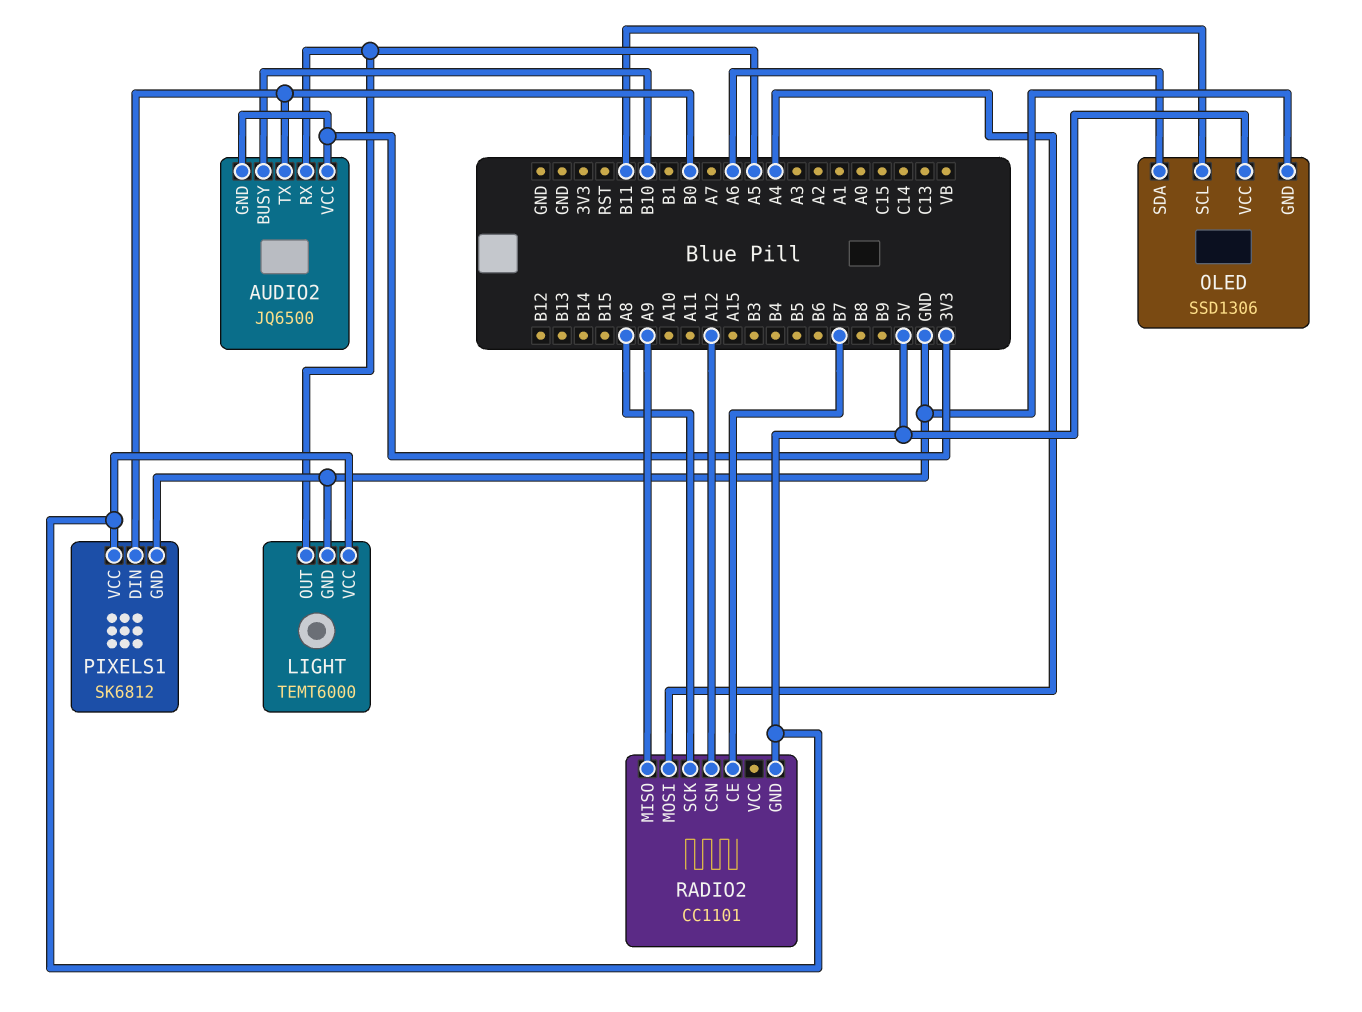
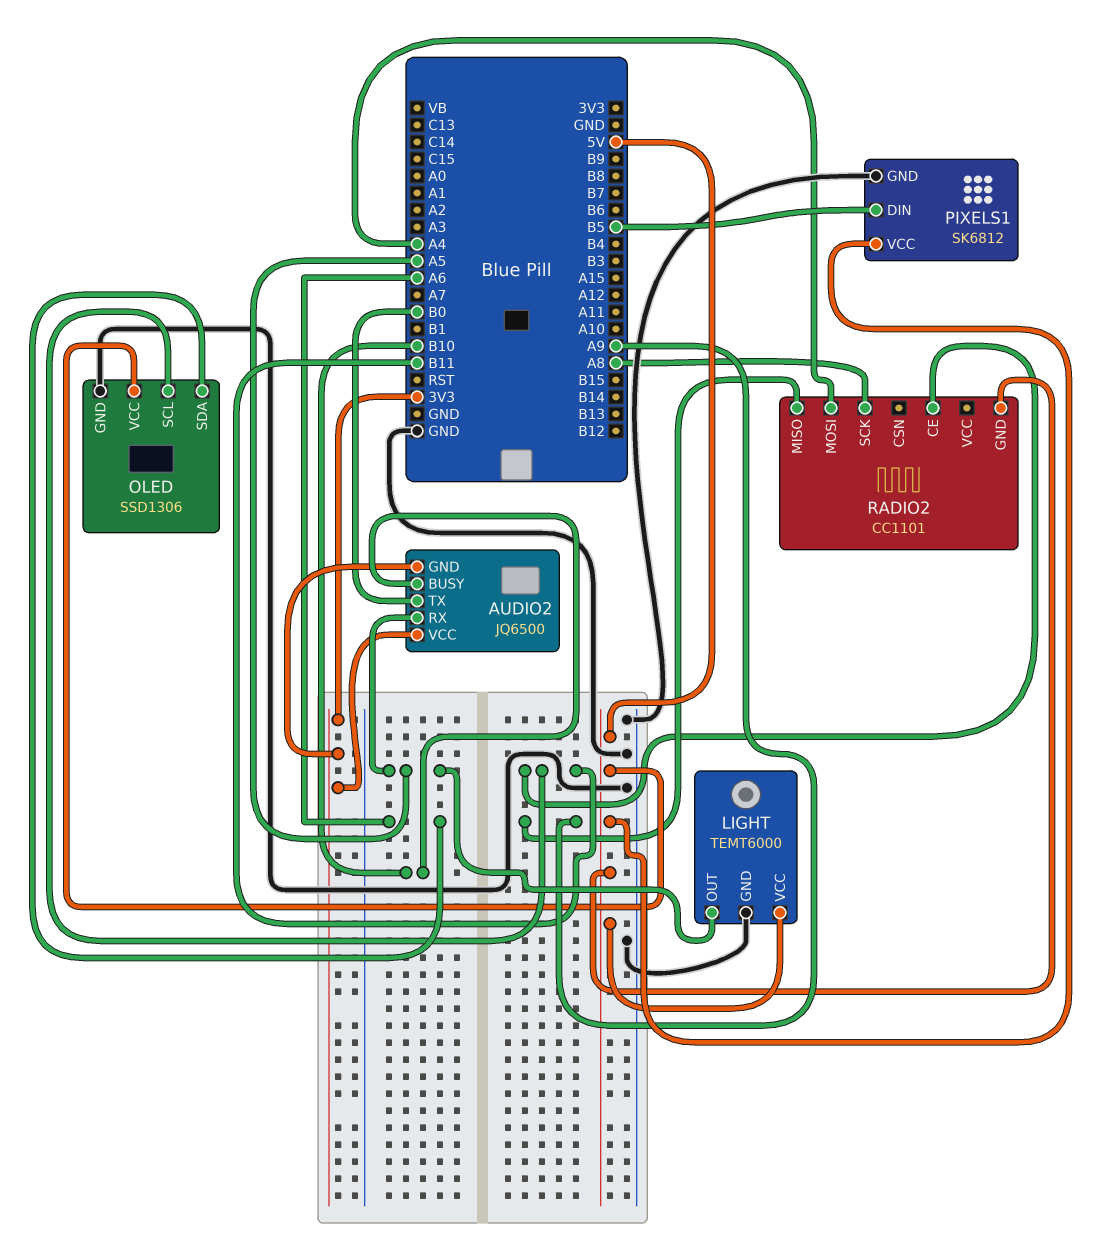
PIXELS1 pin DIN: B0 -> B5
RADIO2 pin CE: B7 -> B11
RADIO2 pin CSN: A12 -> none

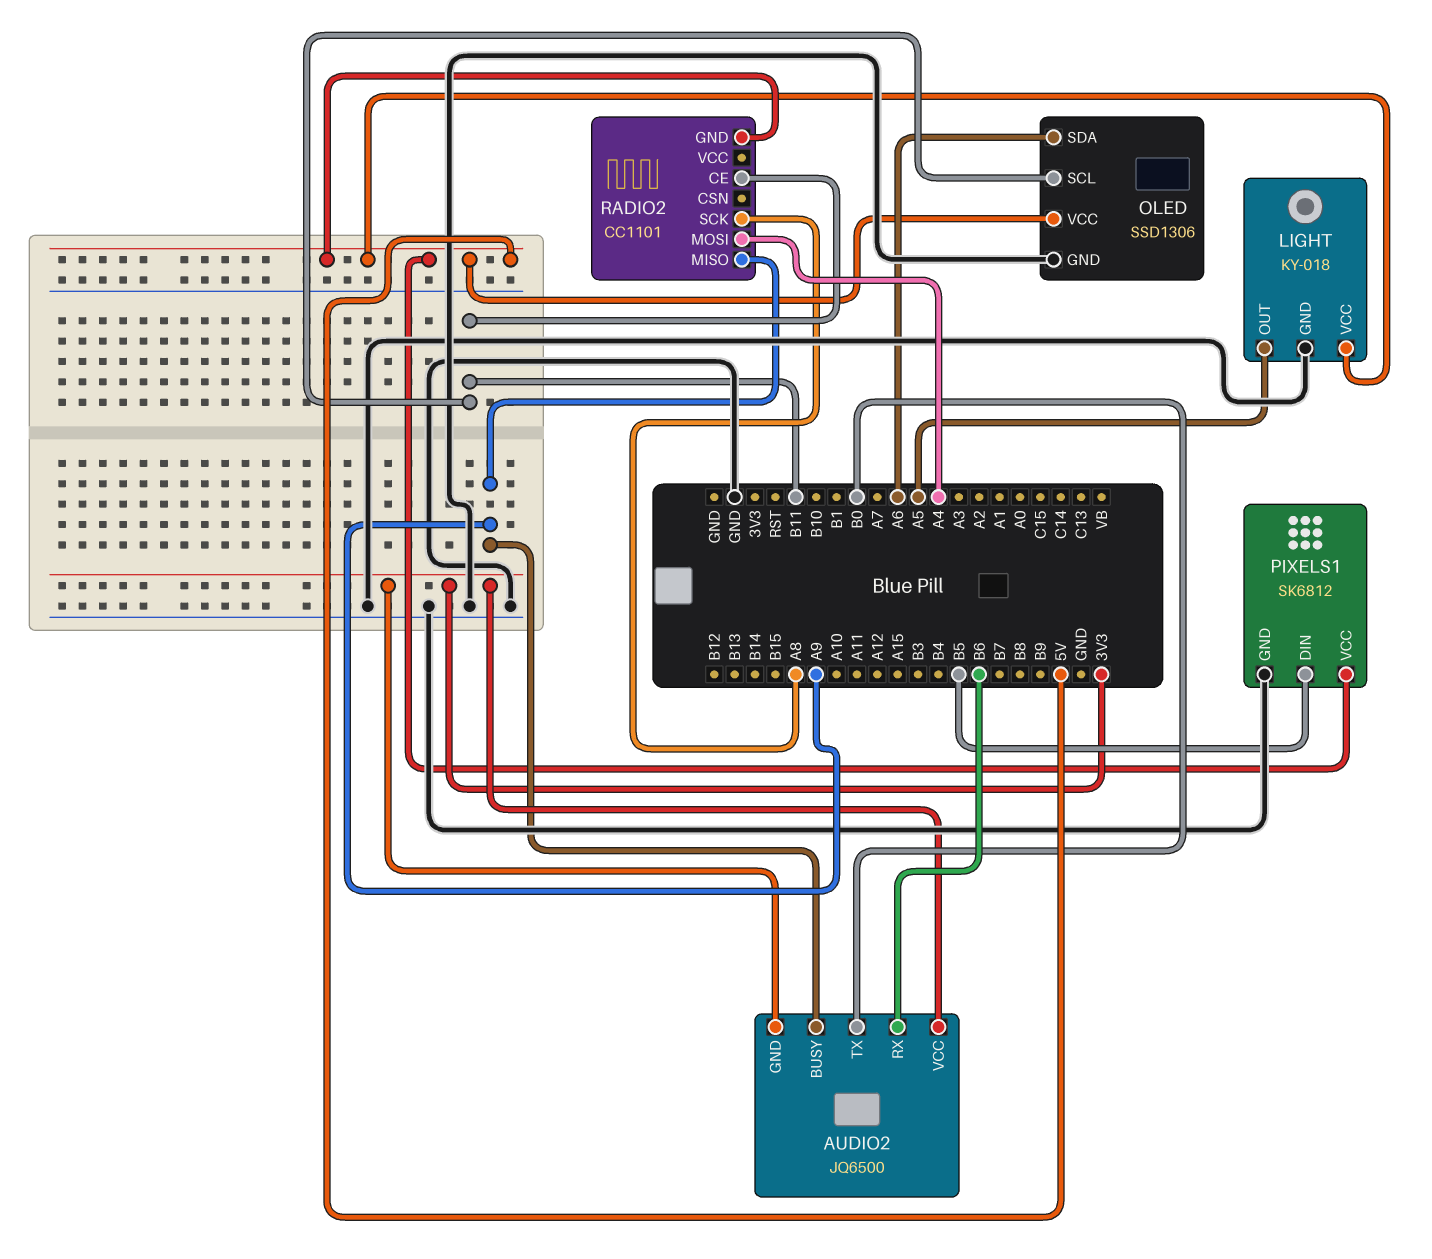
AUDIO2 pin BUSY: B10 -> A9
AUDIO2 pin RX: A5 -> B6
LIGHT: TEMT6000 -> KY-018

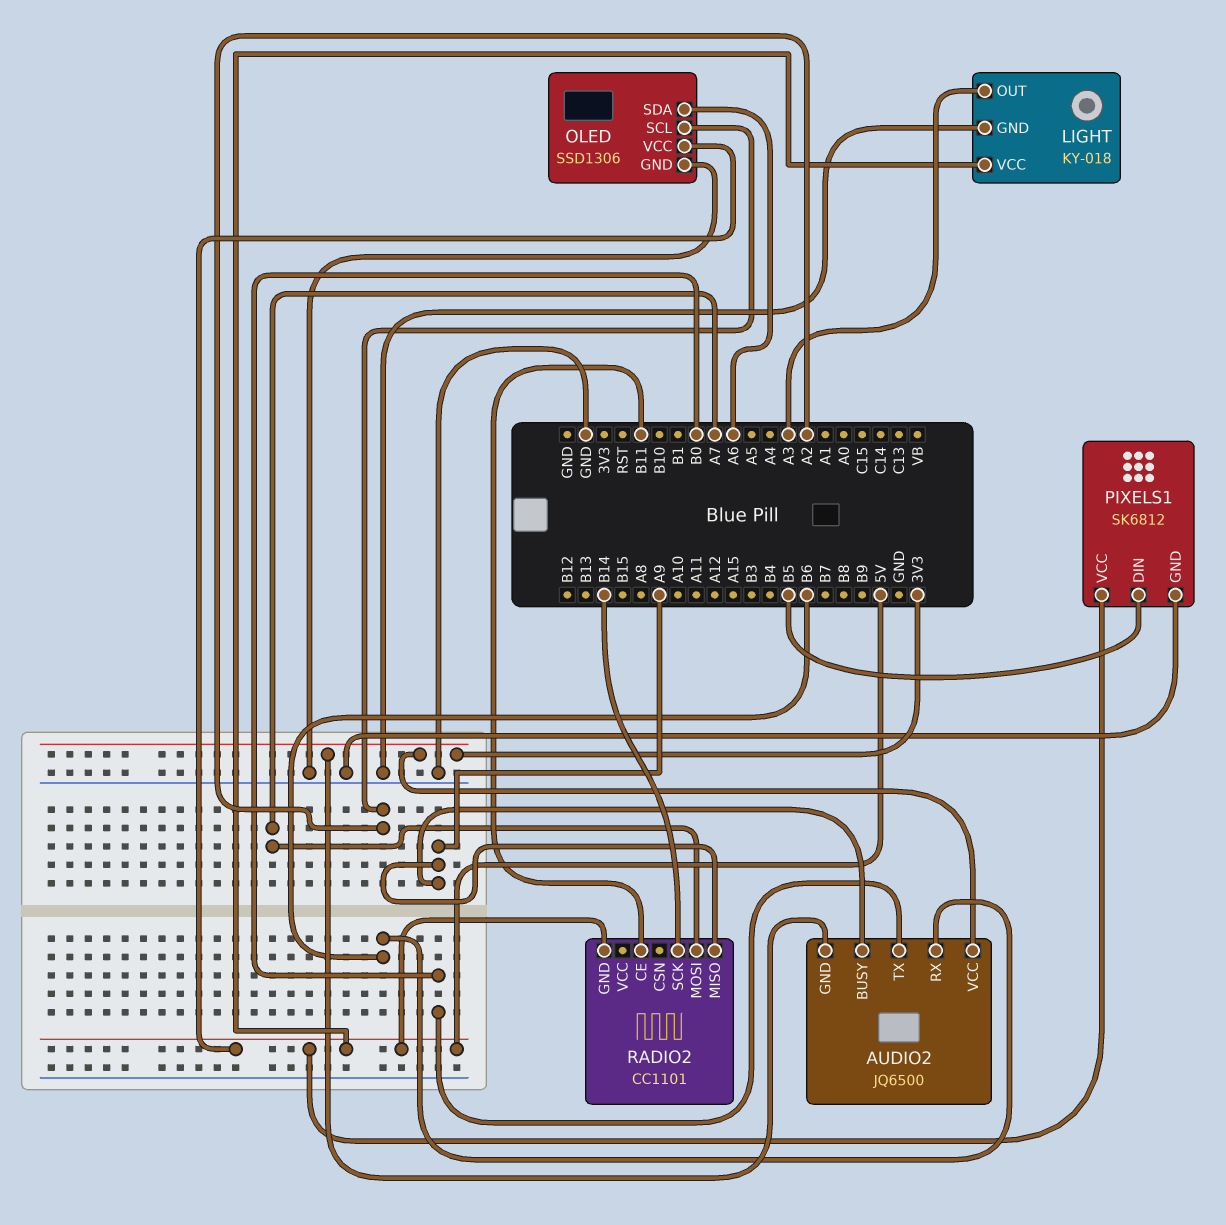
LIGHT pin OUT: A5 -> A3
OLED pin SCL: B11 -> A2
RADIO2 pin MOSI: A4 -> A7
RADIO2 pin SCK: A8 -> B14

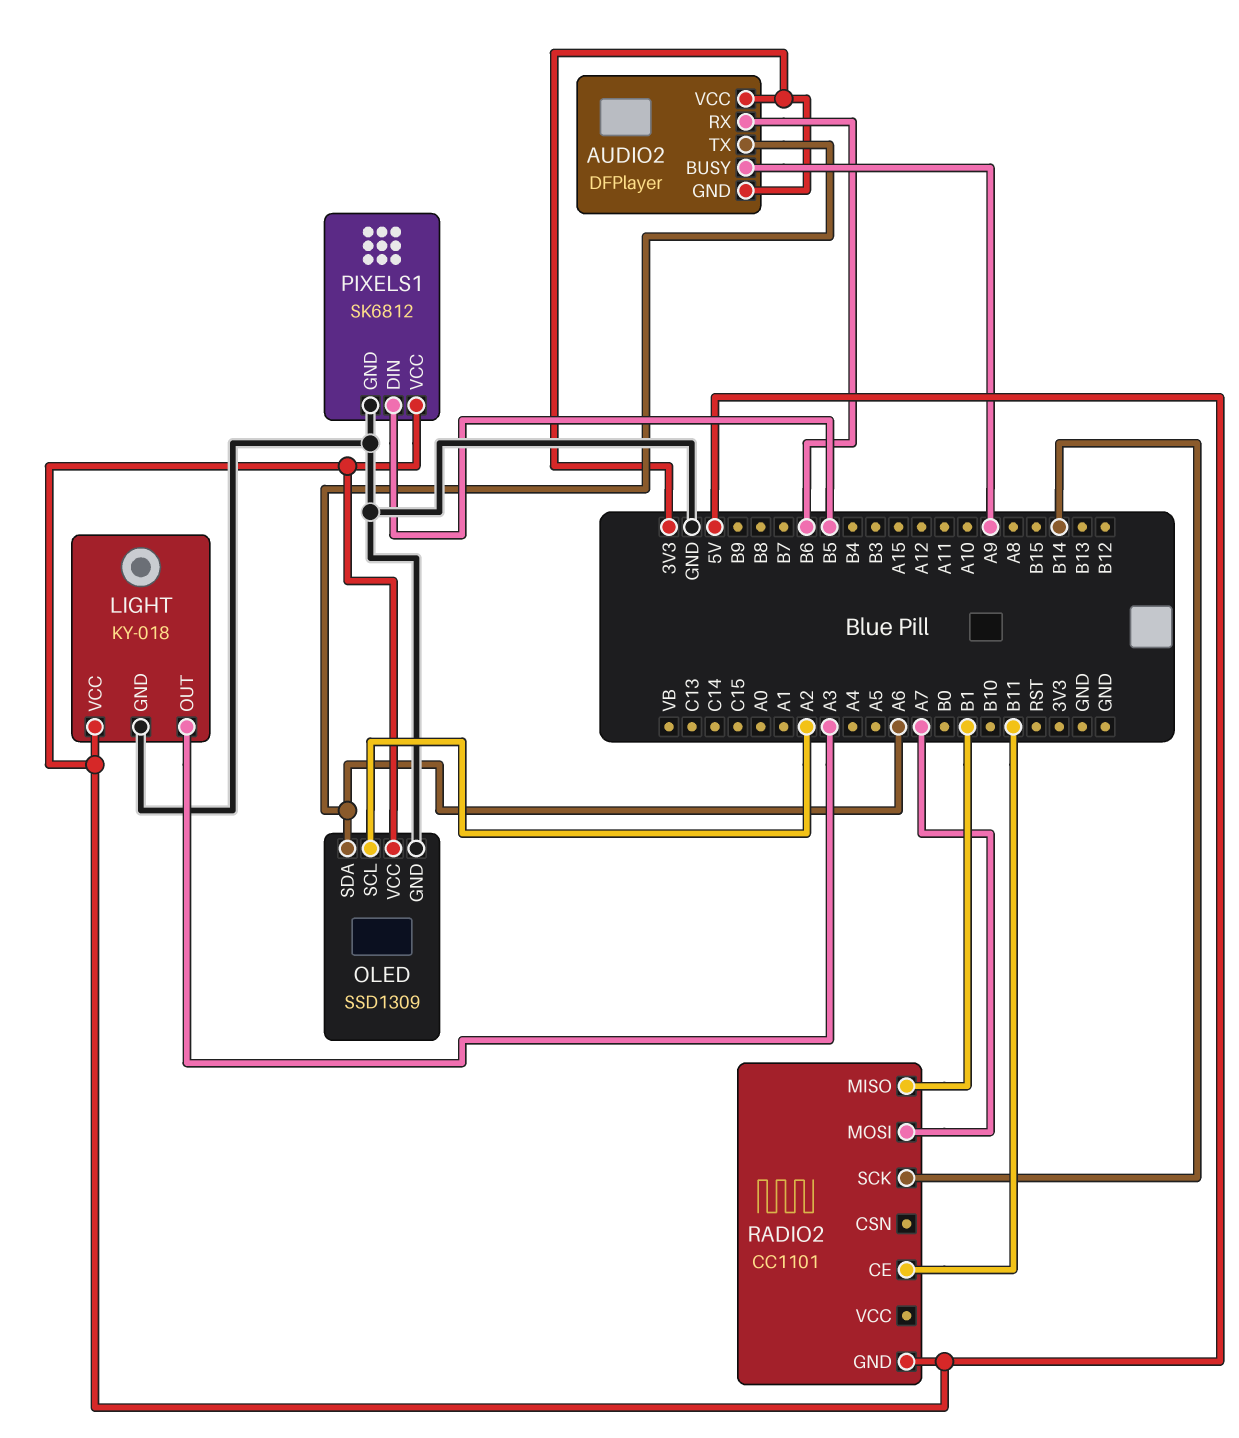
AUDIO2: JQ6500 -> DFPlayer
AUDIO2 pin TX: B0 -> A6
OLED: SSD1306 -> SSD1309
RADIO2 pin MISO: A9 -> B1

